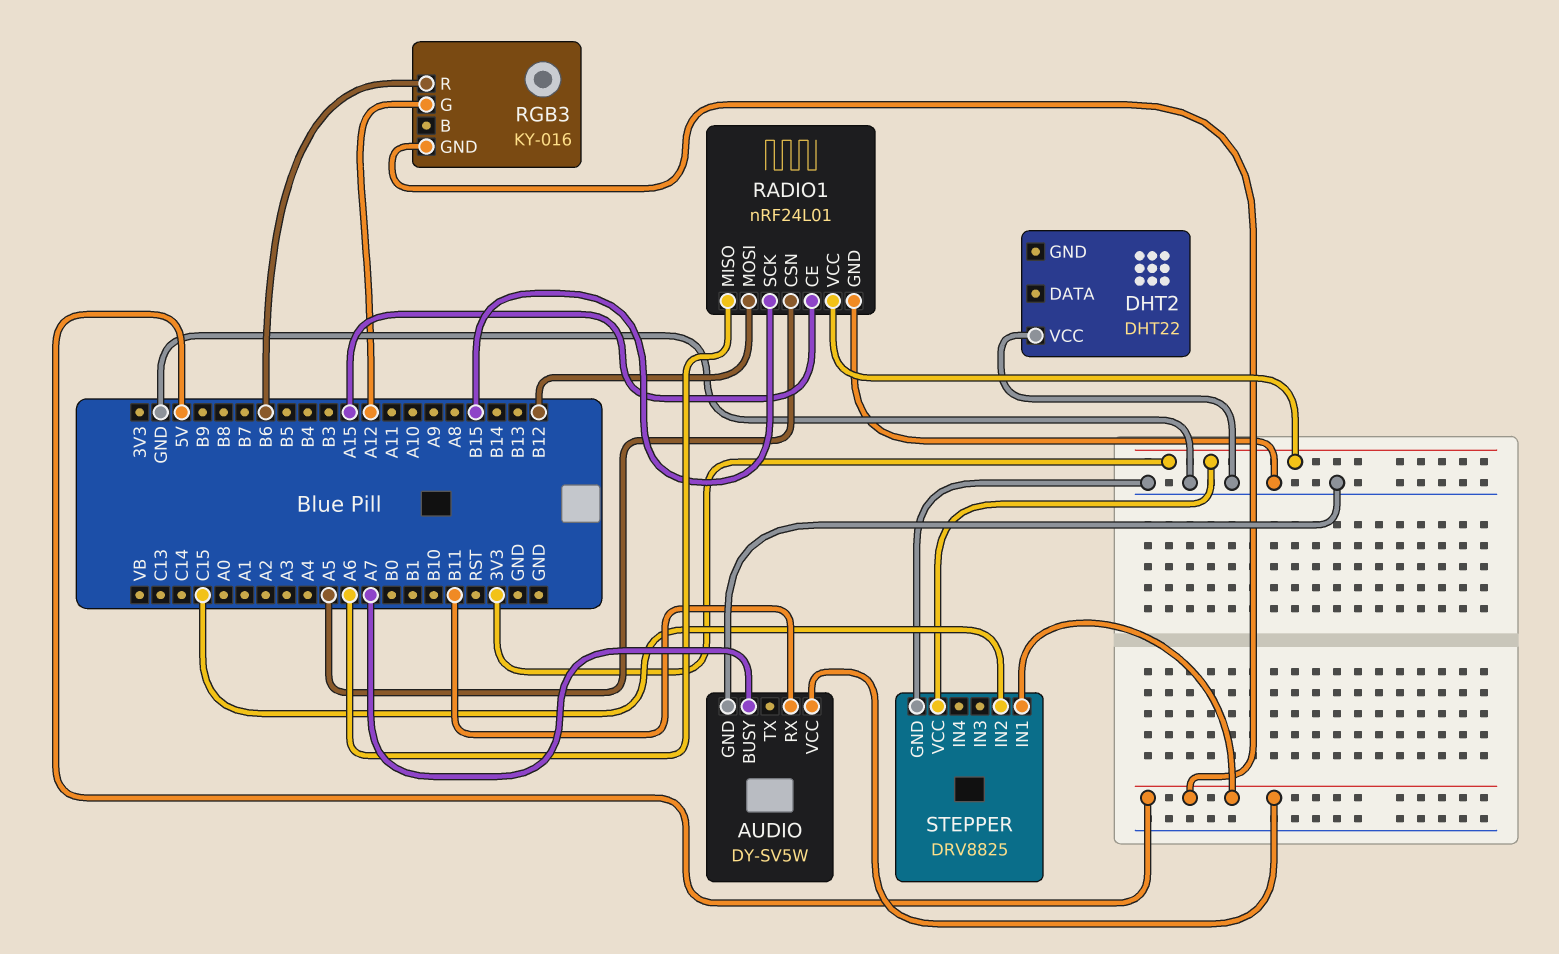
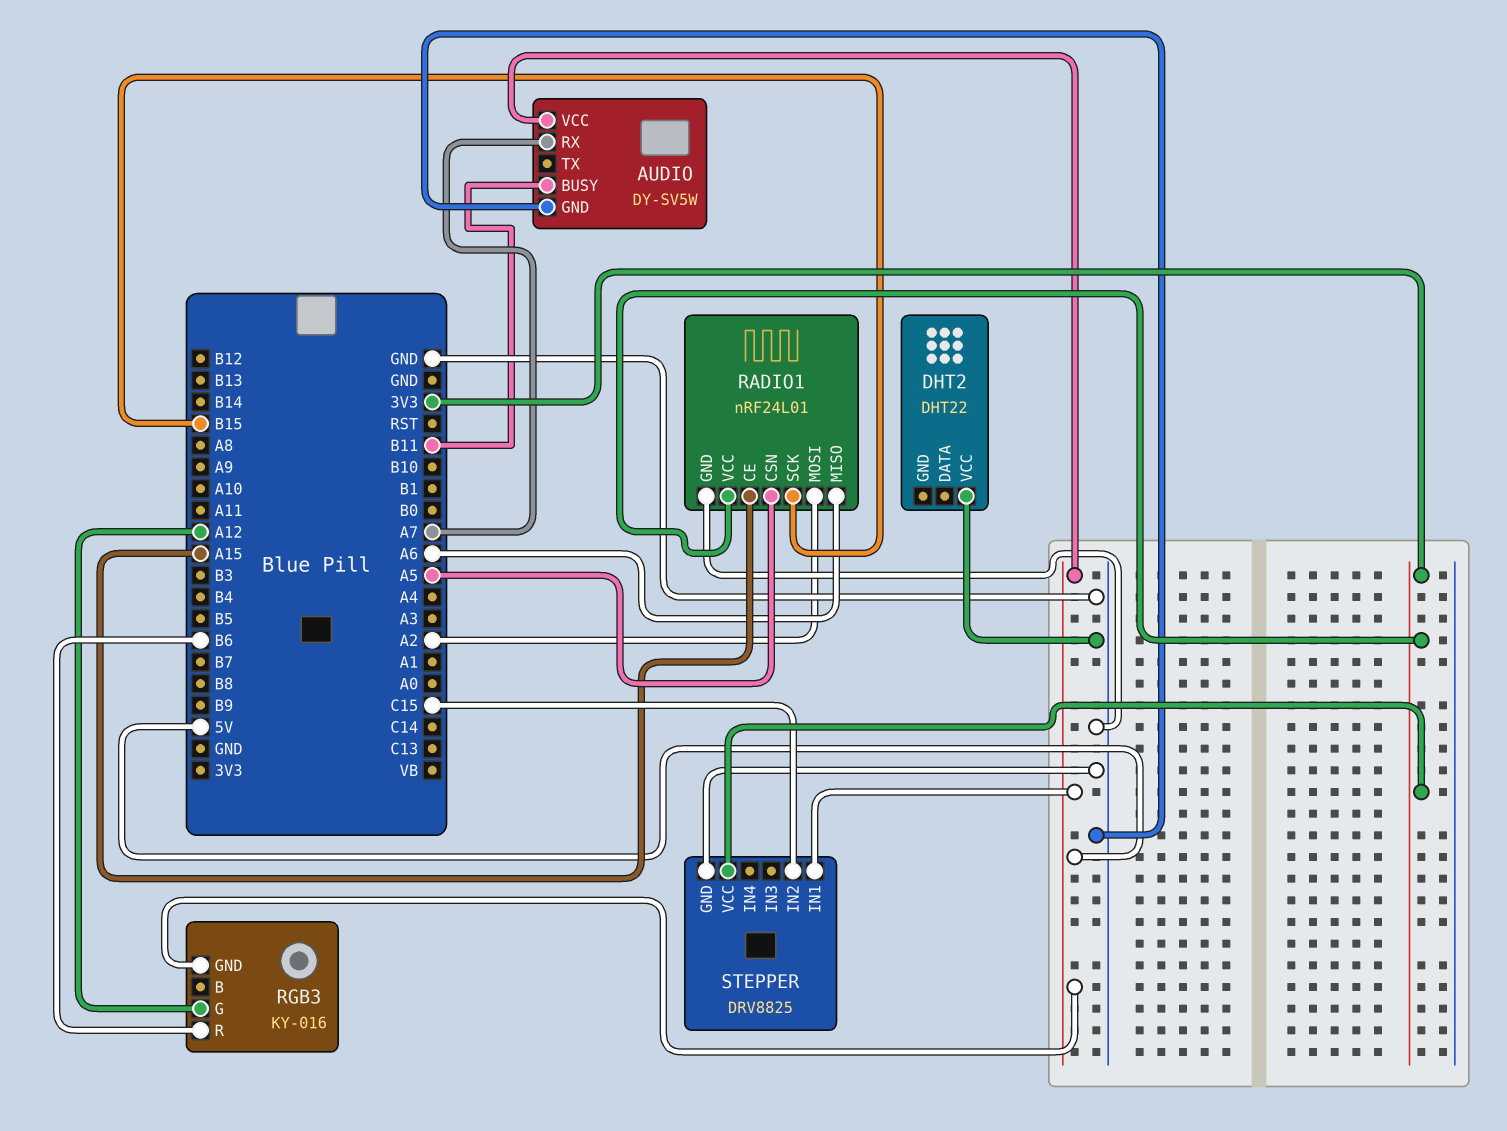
AUDIO pin BUSY: A7 -> B11
AUDIO pin RX: B11 -> A7
RADIO1 pin MOSI: B12 -> A2

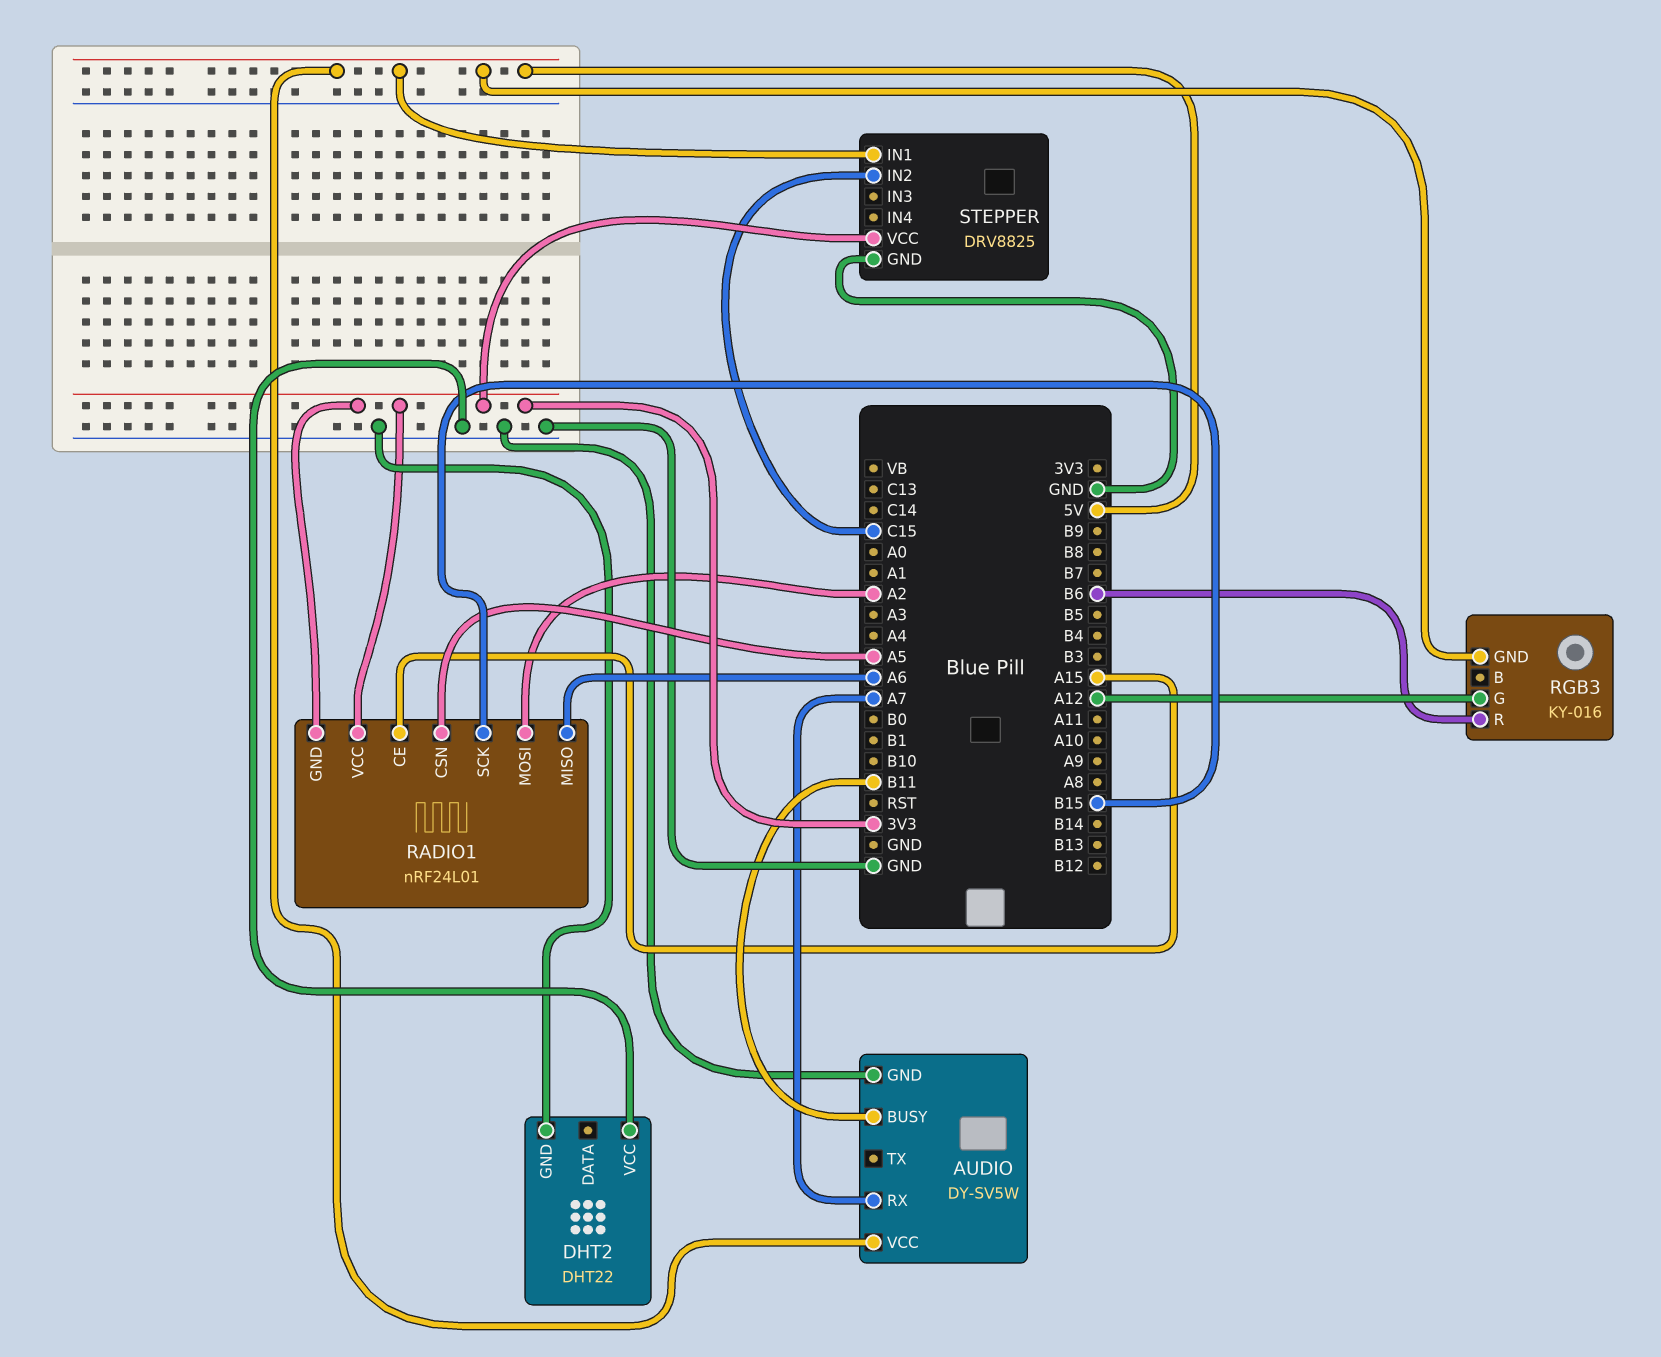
DHT2 pin GND: none -> GND
RADIO1 pin GND: GND -> 3V3

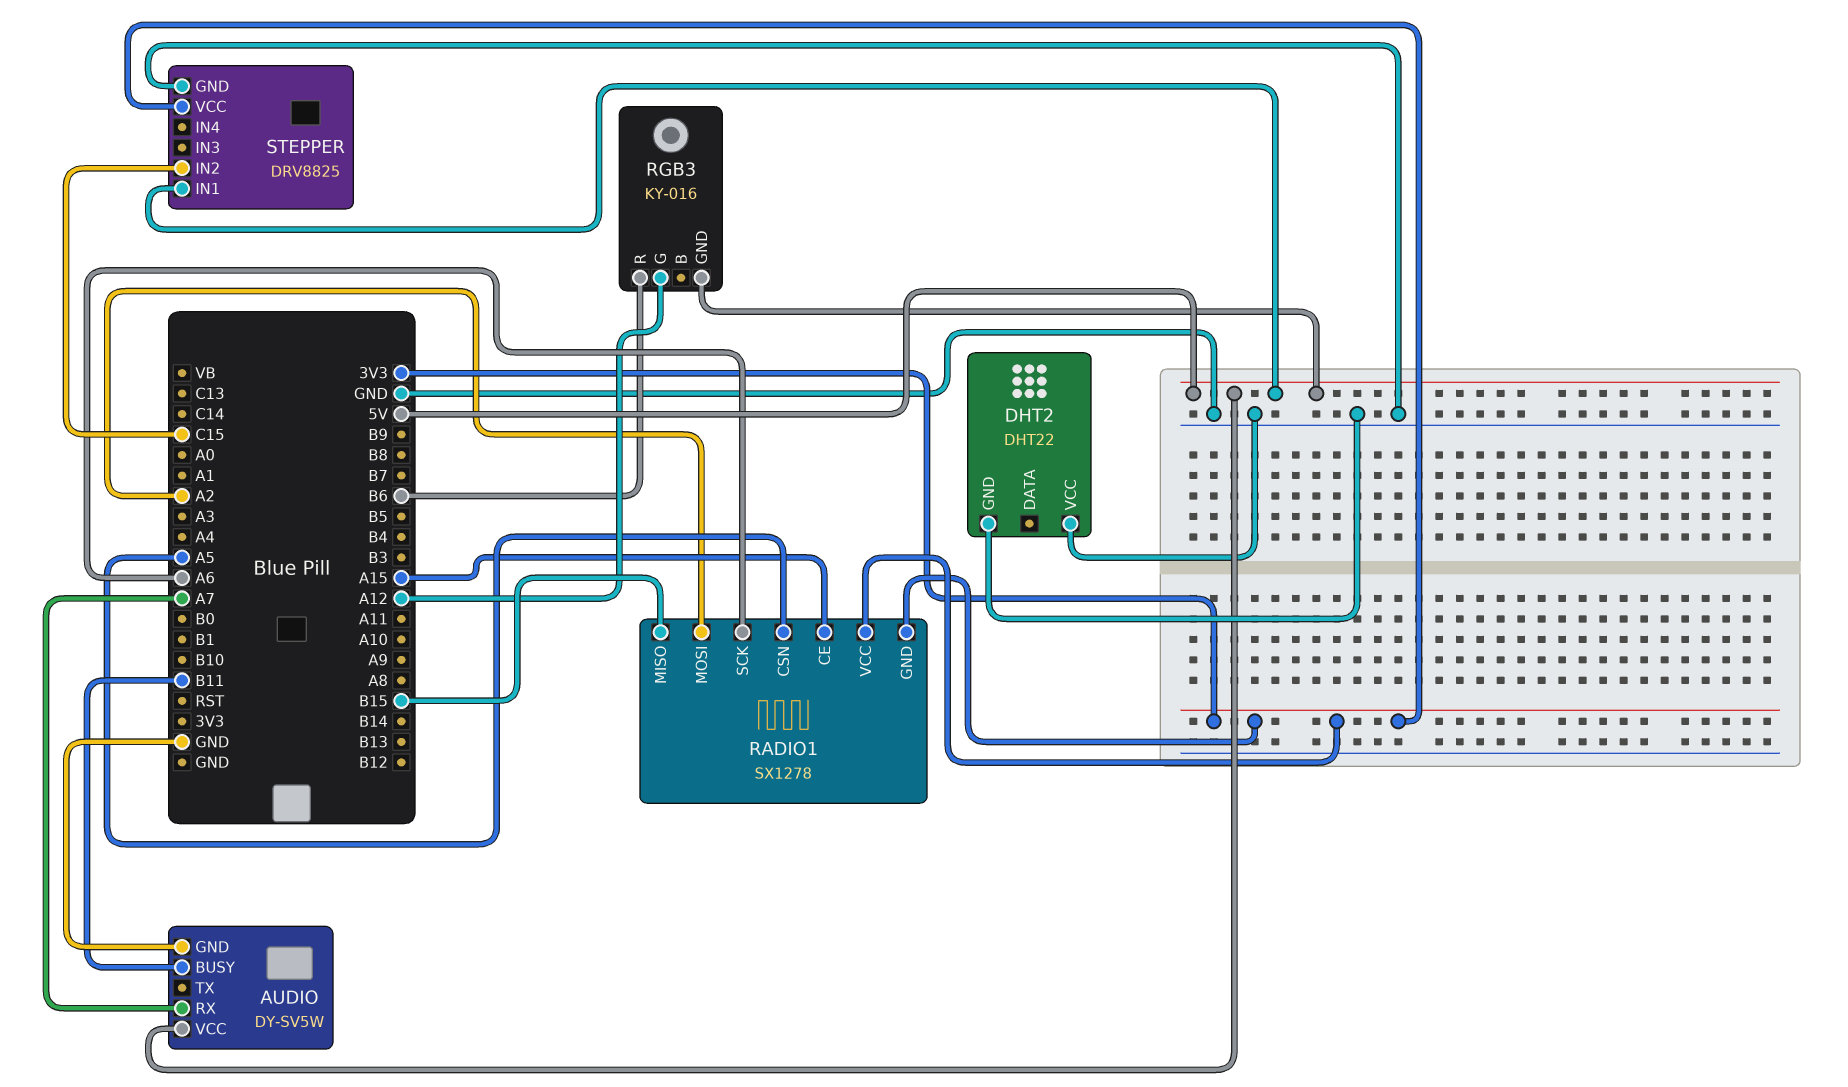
RADIO1: nRF24L01 -> SX1278
RADIO1 pin MISO: A6 -> B15
RADIO1 pin SCK: B15 -> A6

